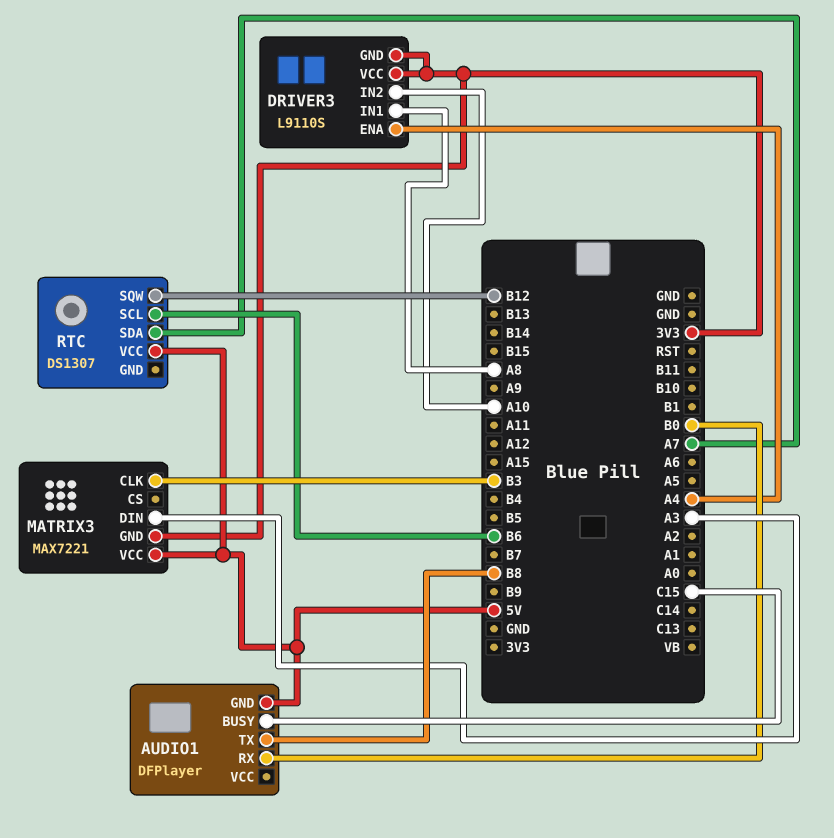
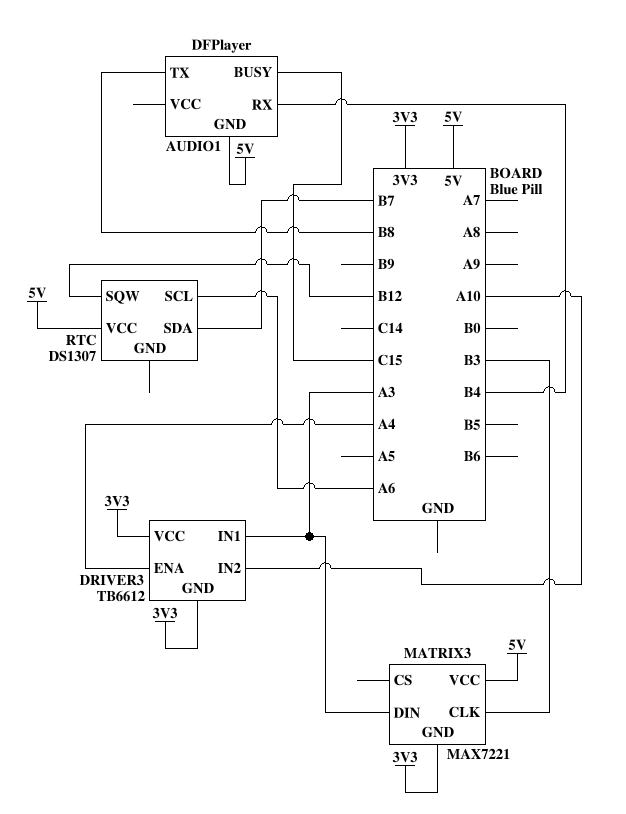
AUDIO1 pin RX: B0 -> B4
DRIVER3: L9110S -> TB6612
DRIVER3 pin IN1: A8 -> A3
RTC pin SCL: B6 -> A6
RTC pin SDA: A7 -> B7

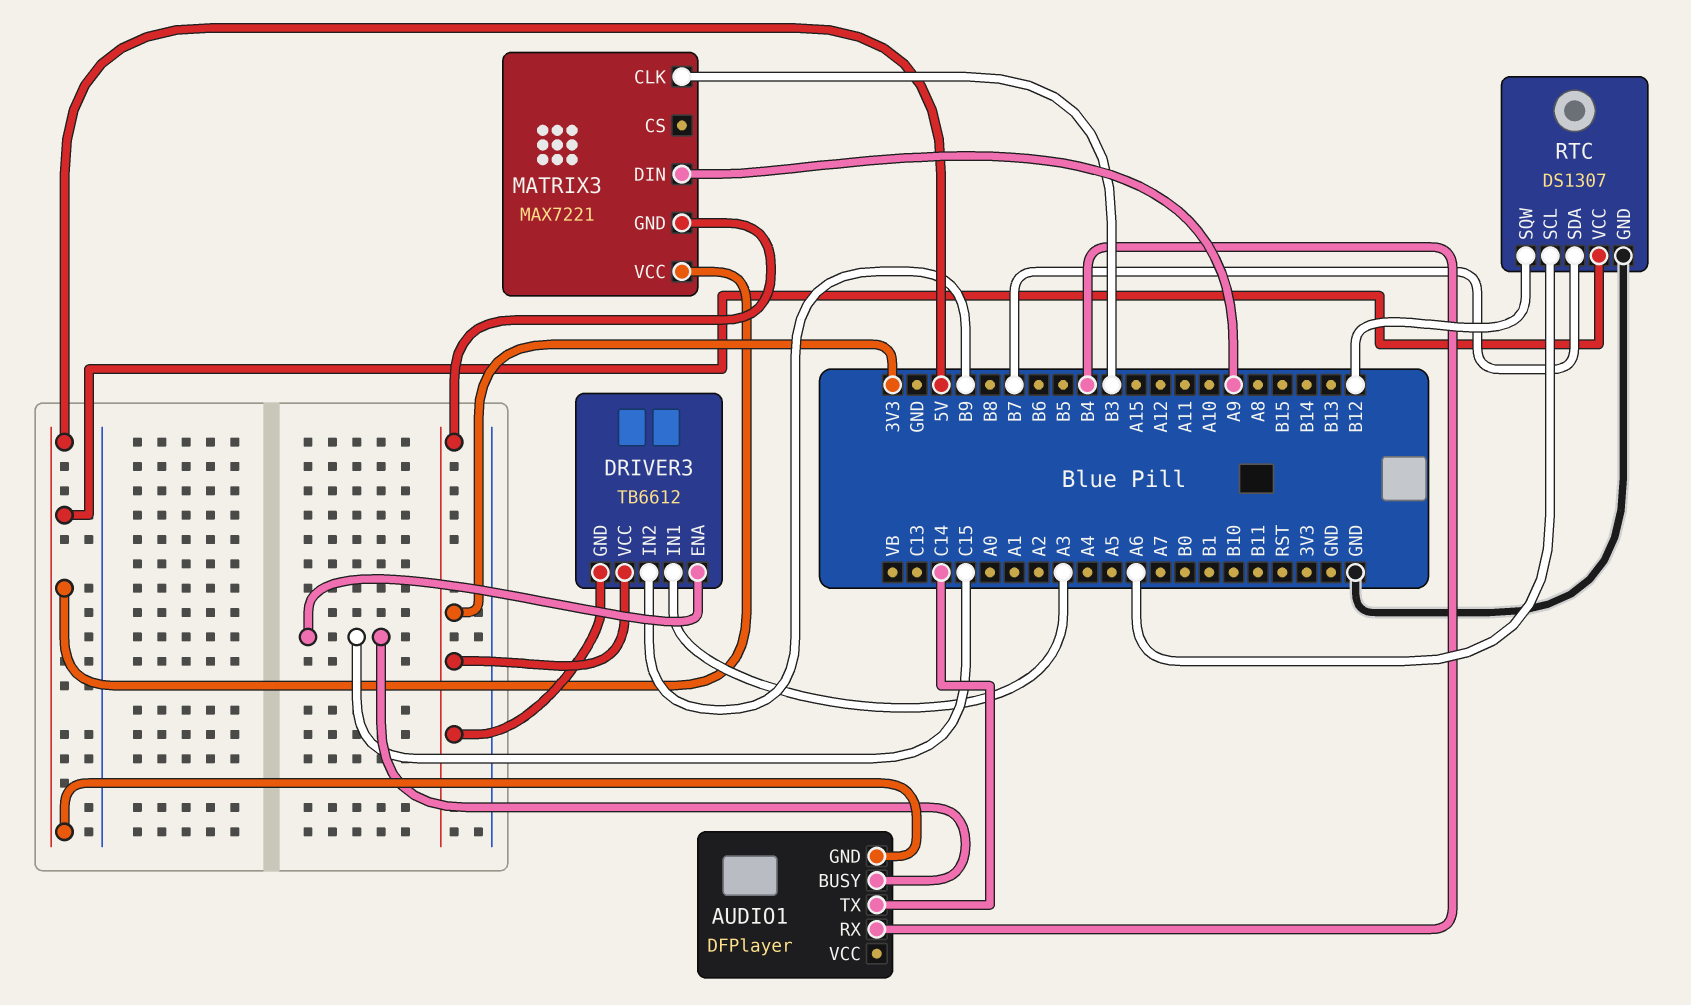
AUDIO1 pin TX: B8 -> C14
DRIVER3 pin ENA: A4 -> C15
DRIVER3 pin IN2: A10 -> B9
MATRIX3 pin DIN: A3 -> A9
RTC pin GND: none -> GND

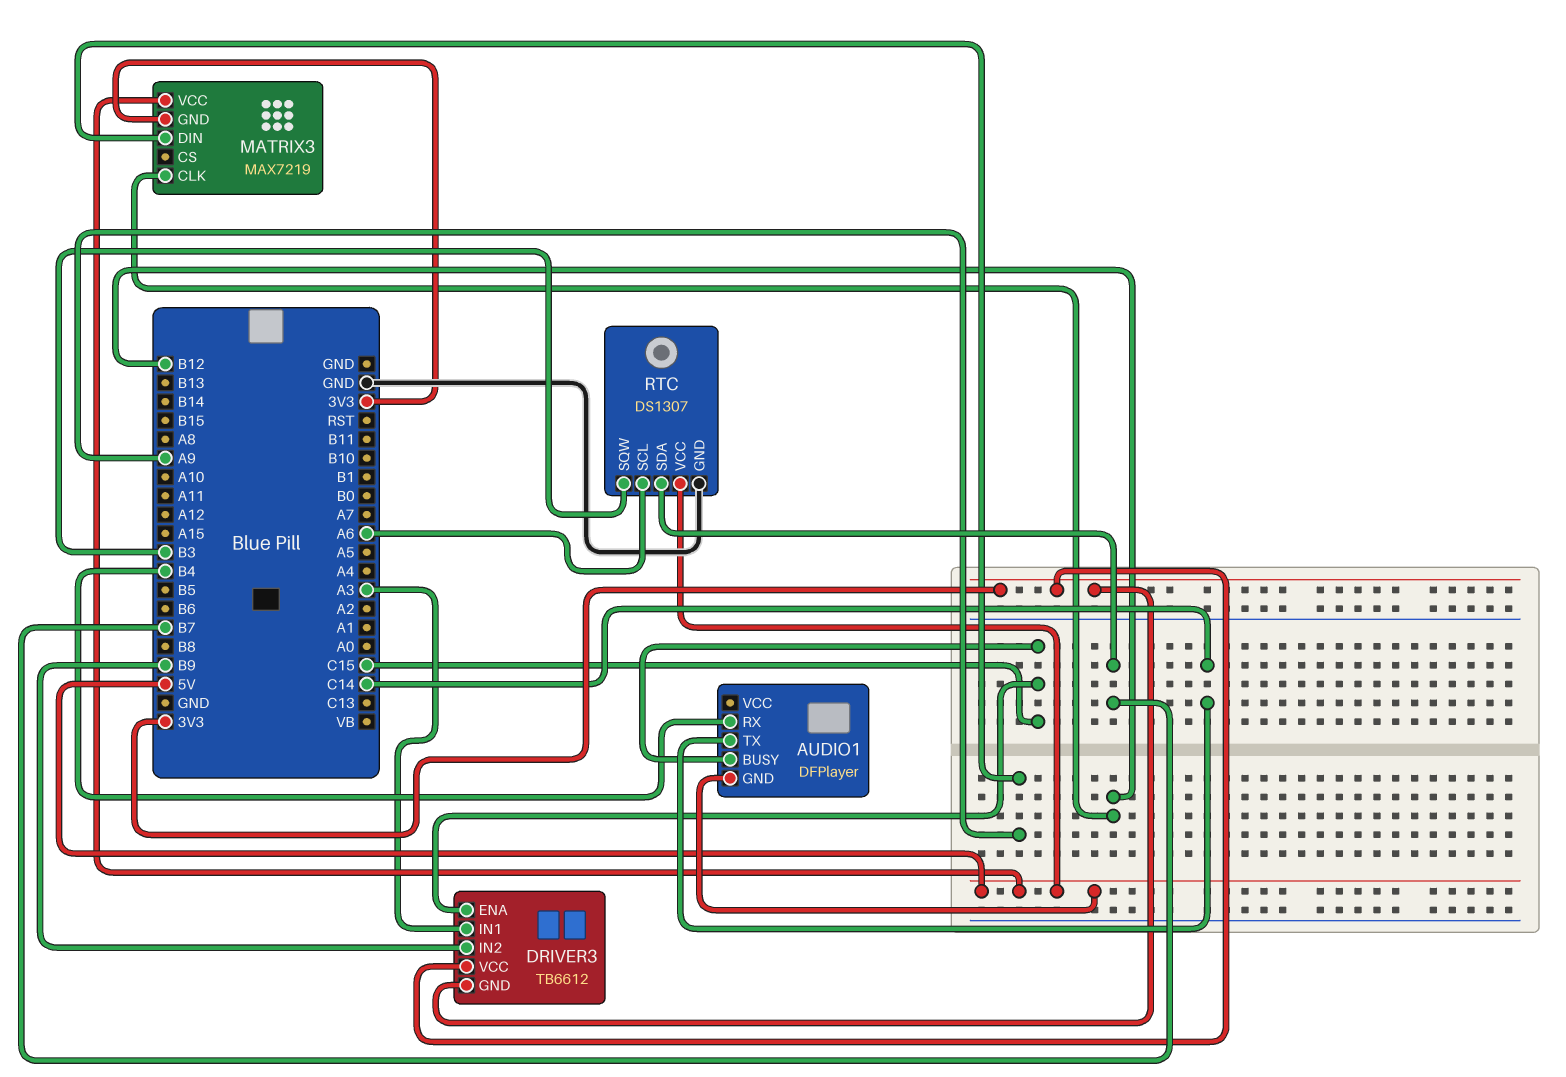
MATRIX3: MAX7221 -> MAX7219
MATRIX3 pin CLK: B3 -> B12
RTC pin SQW: B12 -> B3

